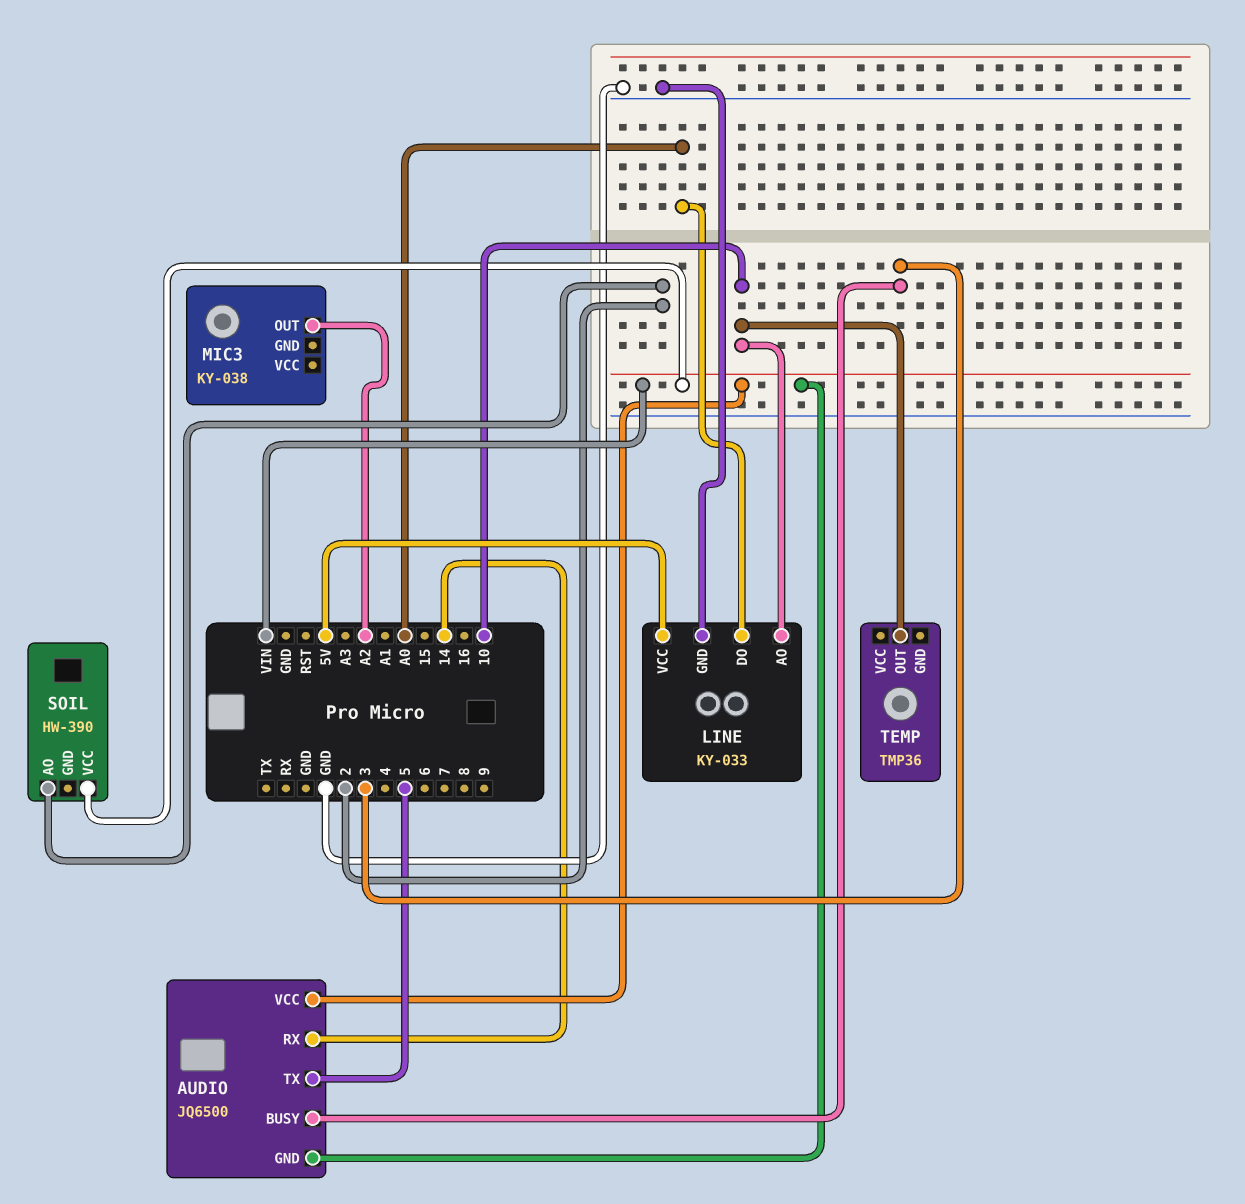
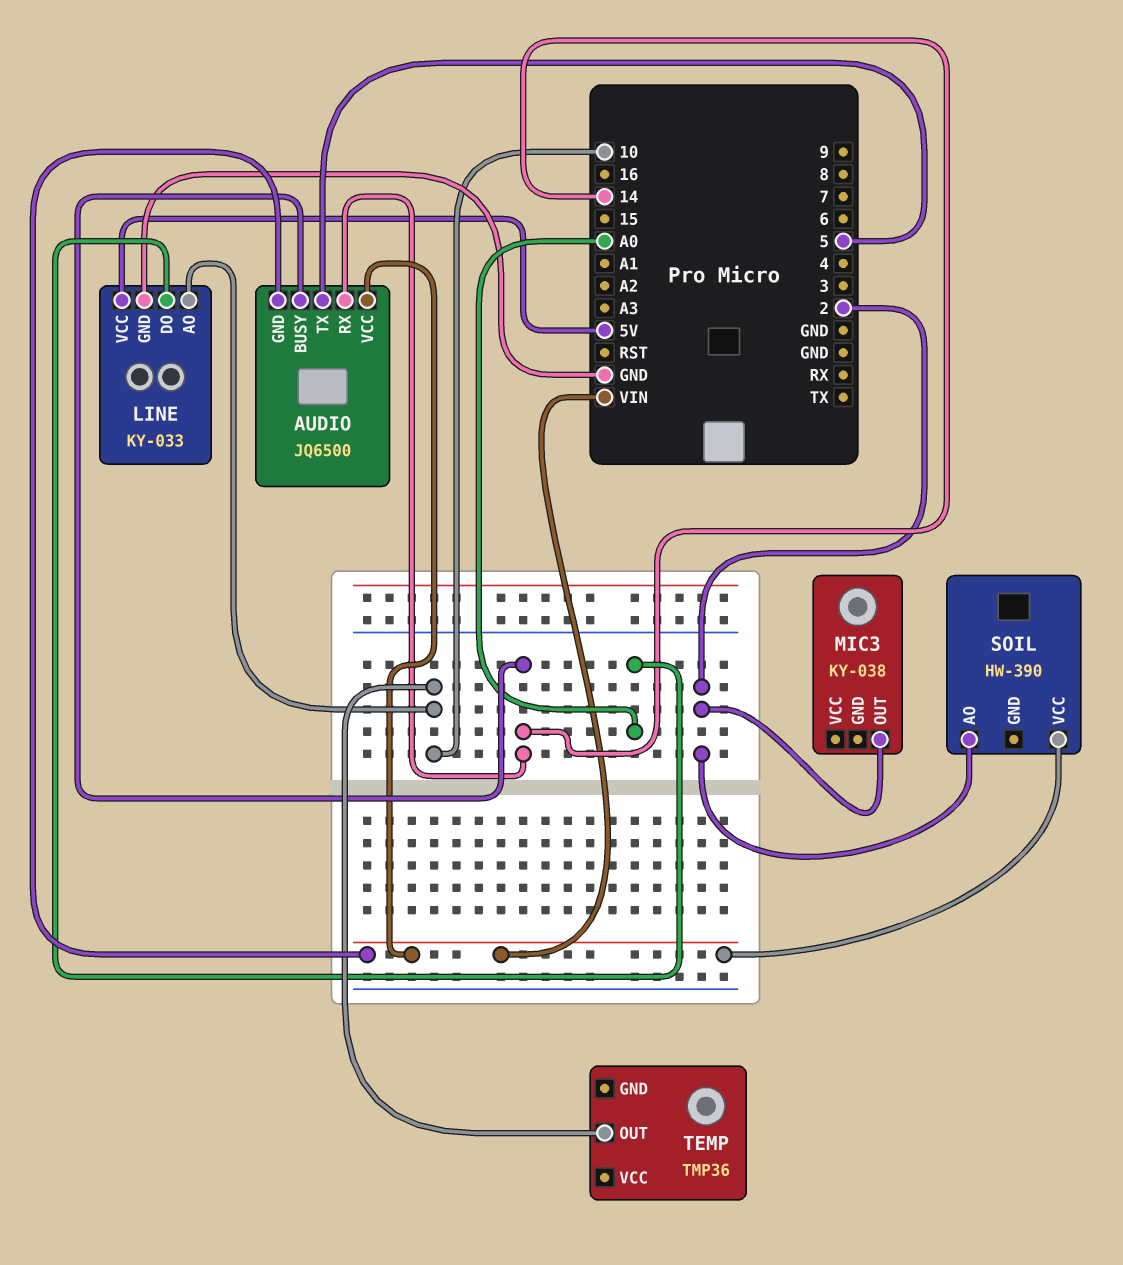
AUDIO pin BUSY: 3 -> 14
MIC3 pin OUT: A2 -> 2

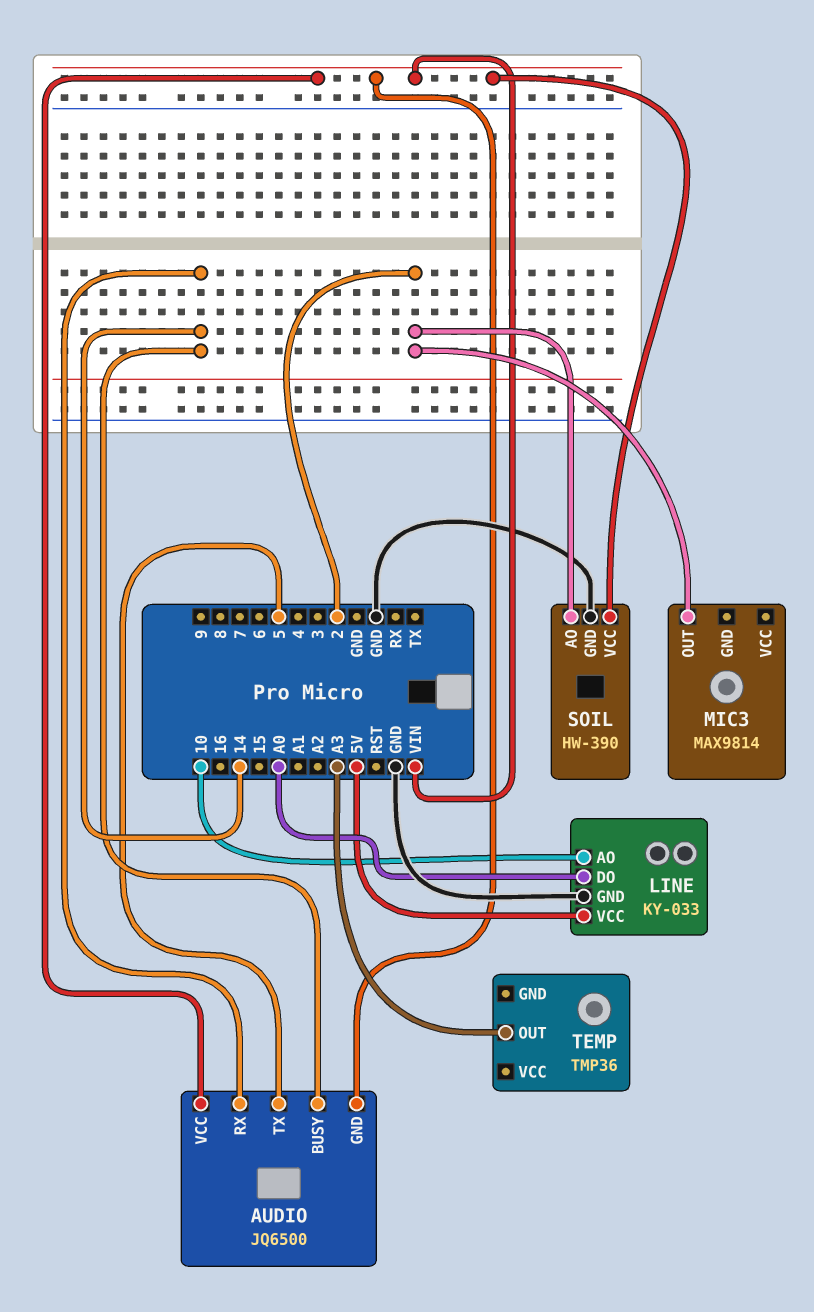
MIC3: KY-038 -> MAX9814
SOIL pin GND: none -> GND
TEMP pin OUT: 10 -> A3

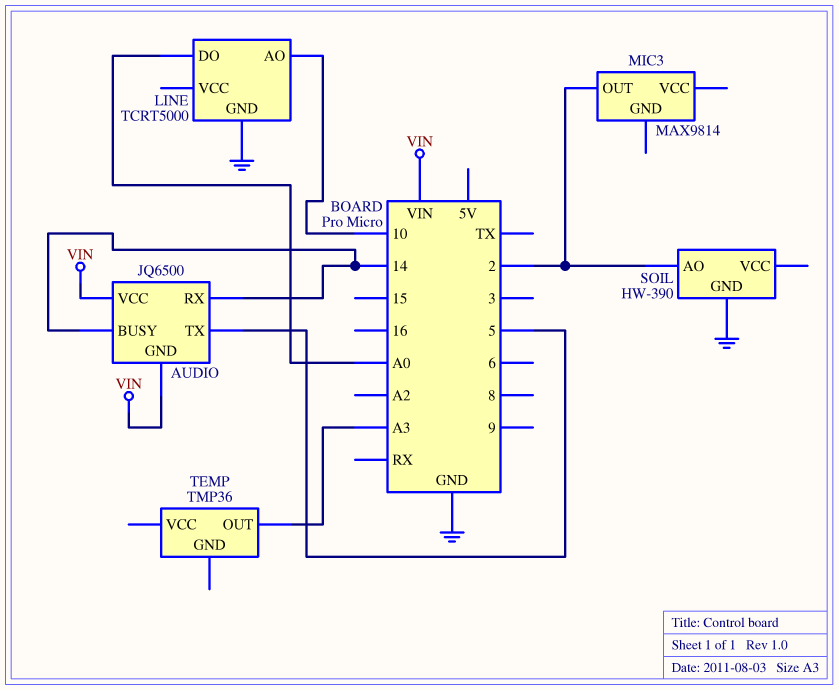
LINE: KY-033 -> TCRT5000
LINE pin VCC: 5V -> none
SOIL pin VCC: VIN -> none

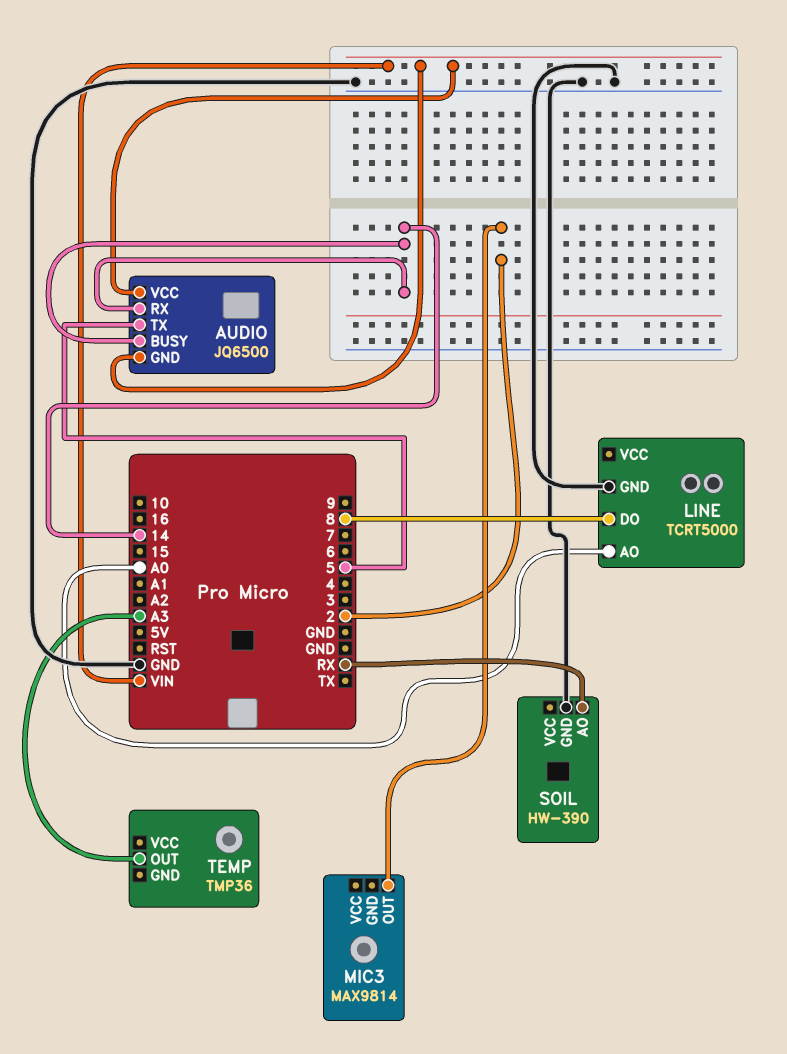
LINE pin AO: 10 -> A0
LINE pin DO: A0 -> 8
SOIL pin AO: 2 -> RX

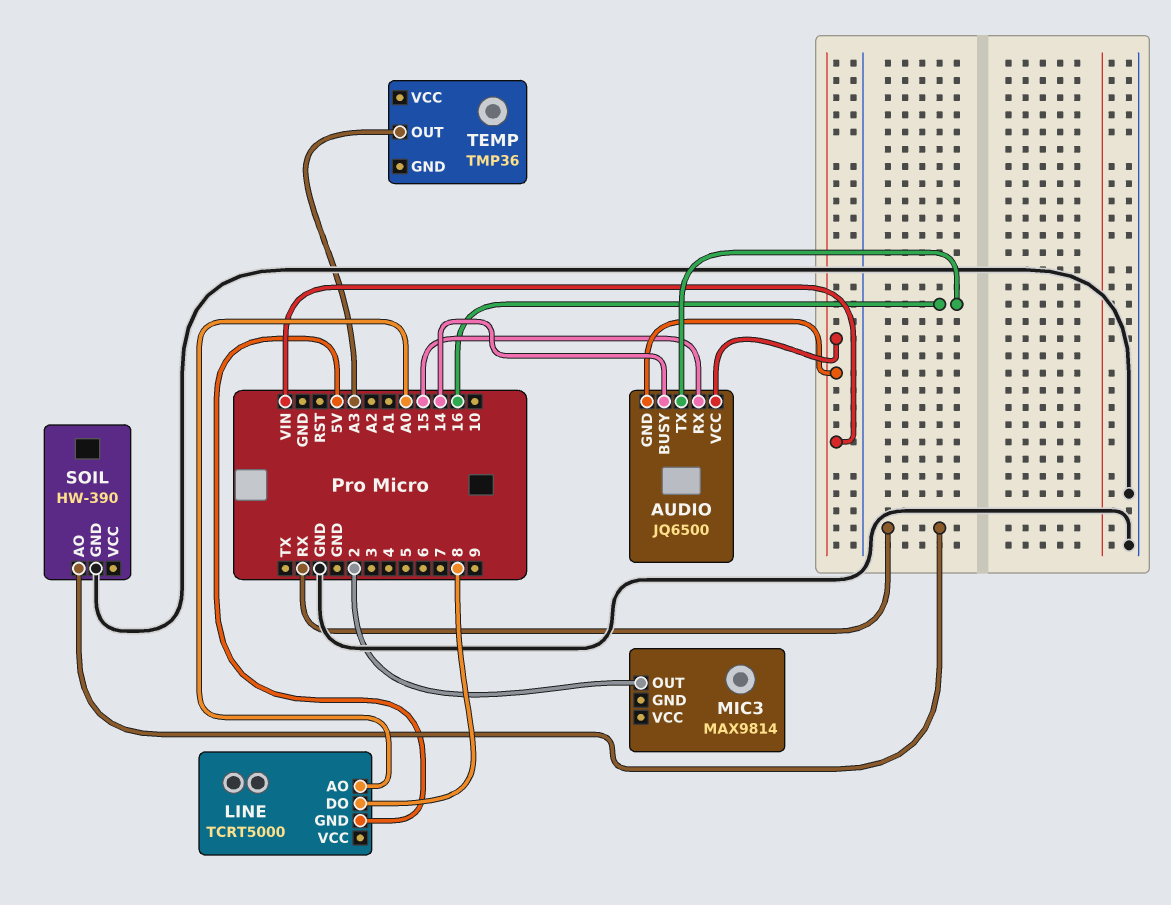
AUDIO pin RX: 14 -> 15
AUDIO pin TX: 5 -> 16
LINE pin GND: GND -> 5V

